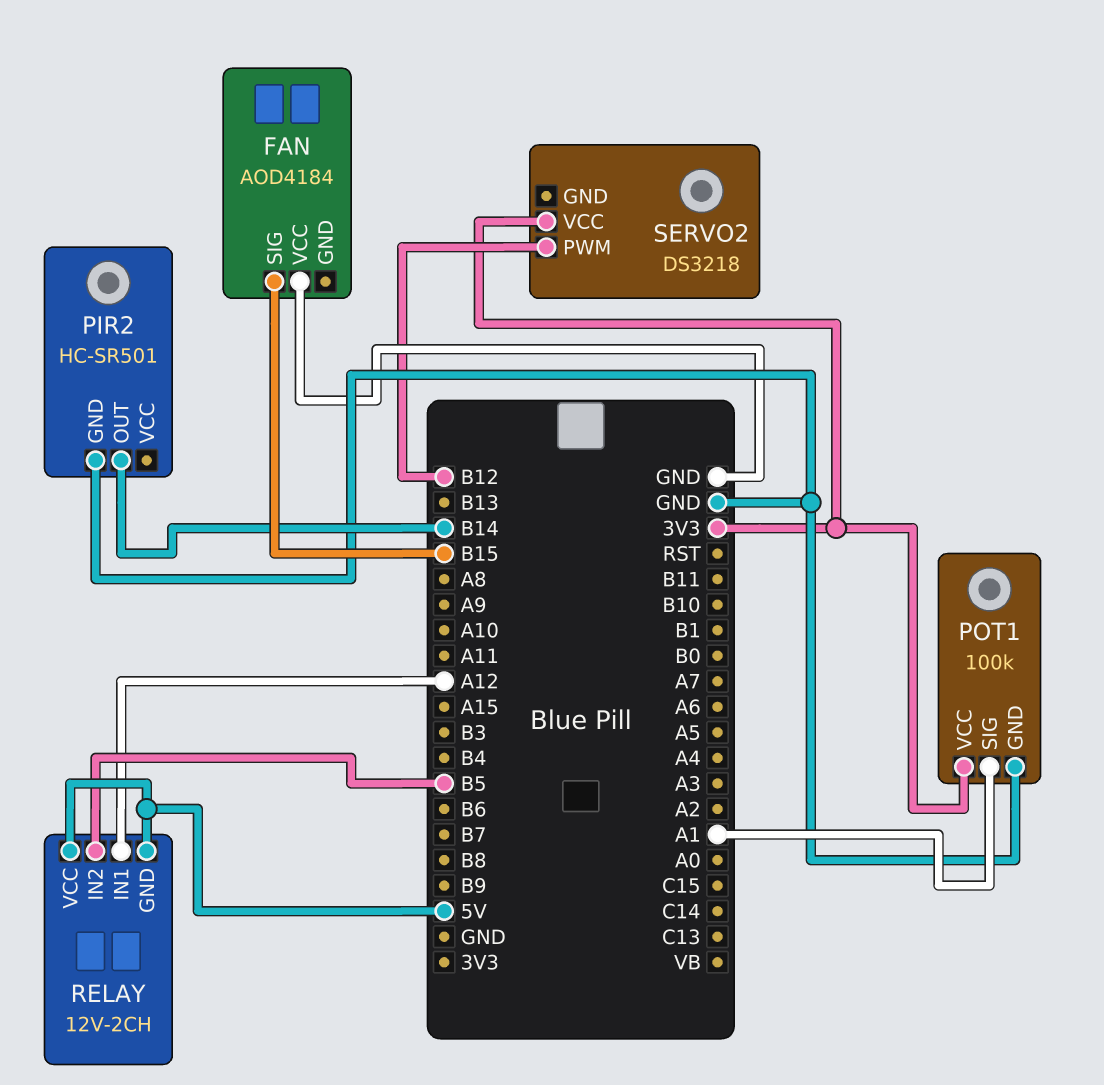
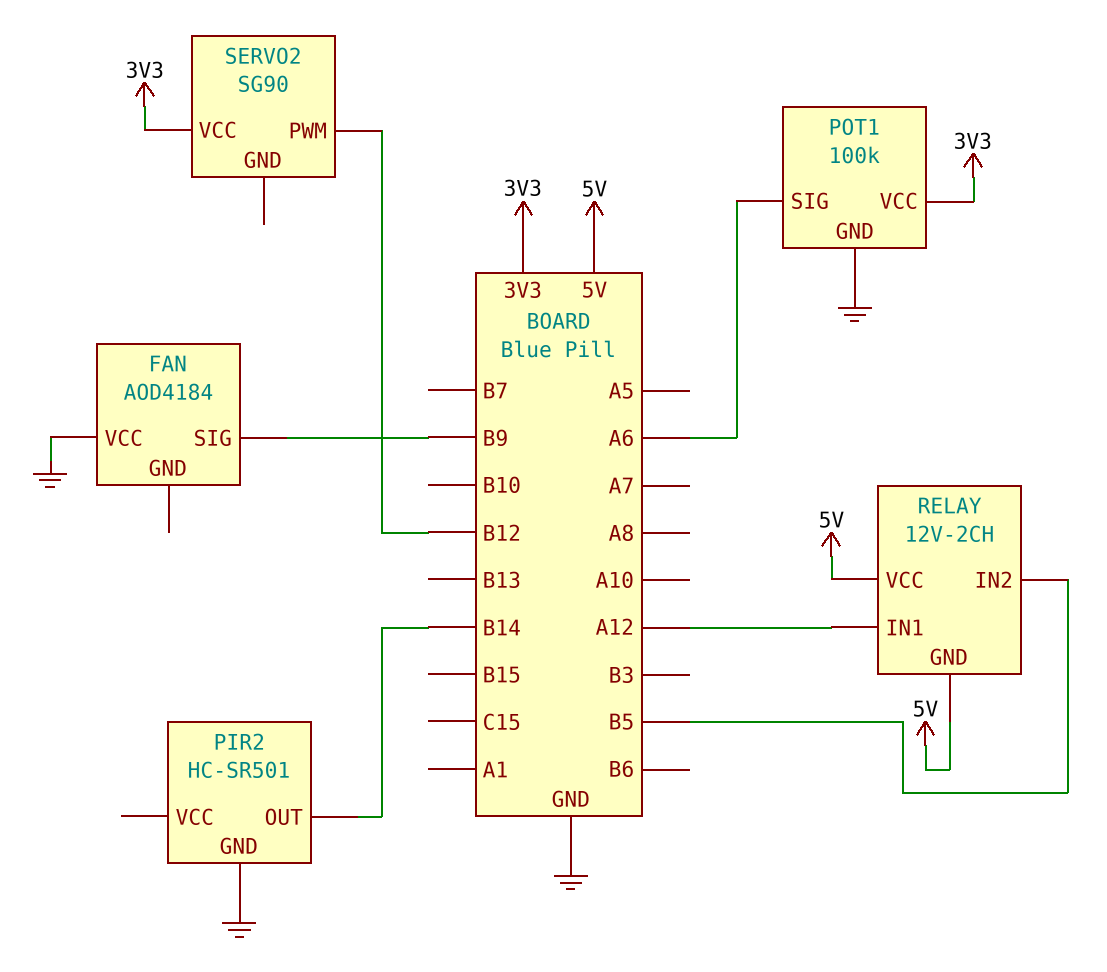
FAN pin SIG: B15 -> B9
POT1 pin SIG: A1 -> A6
SERVO2: DS3218 -> SG90

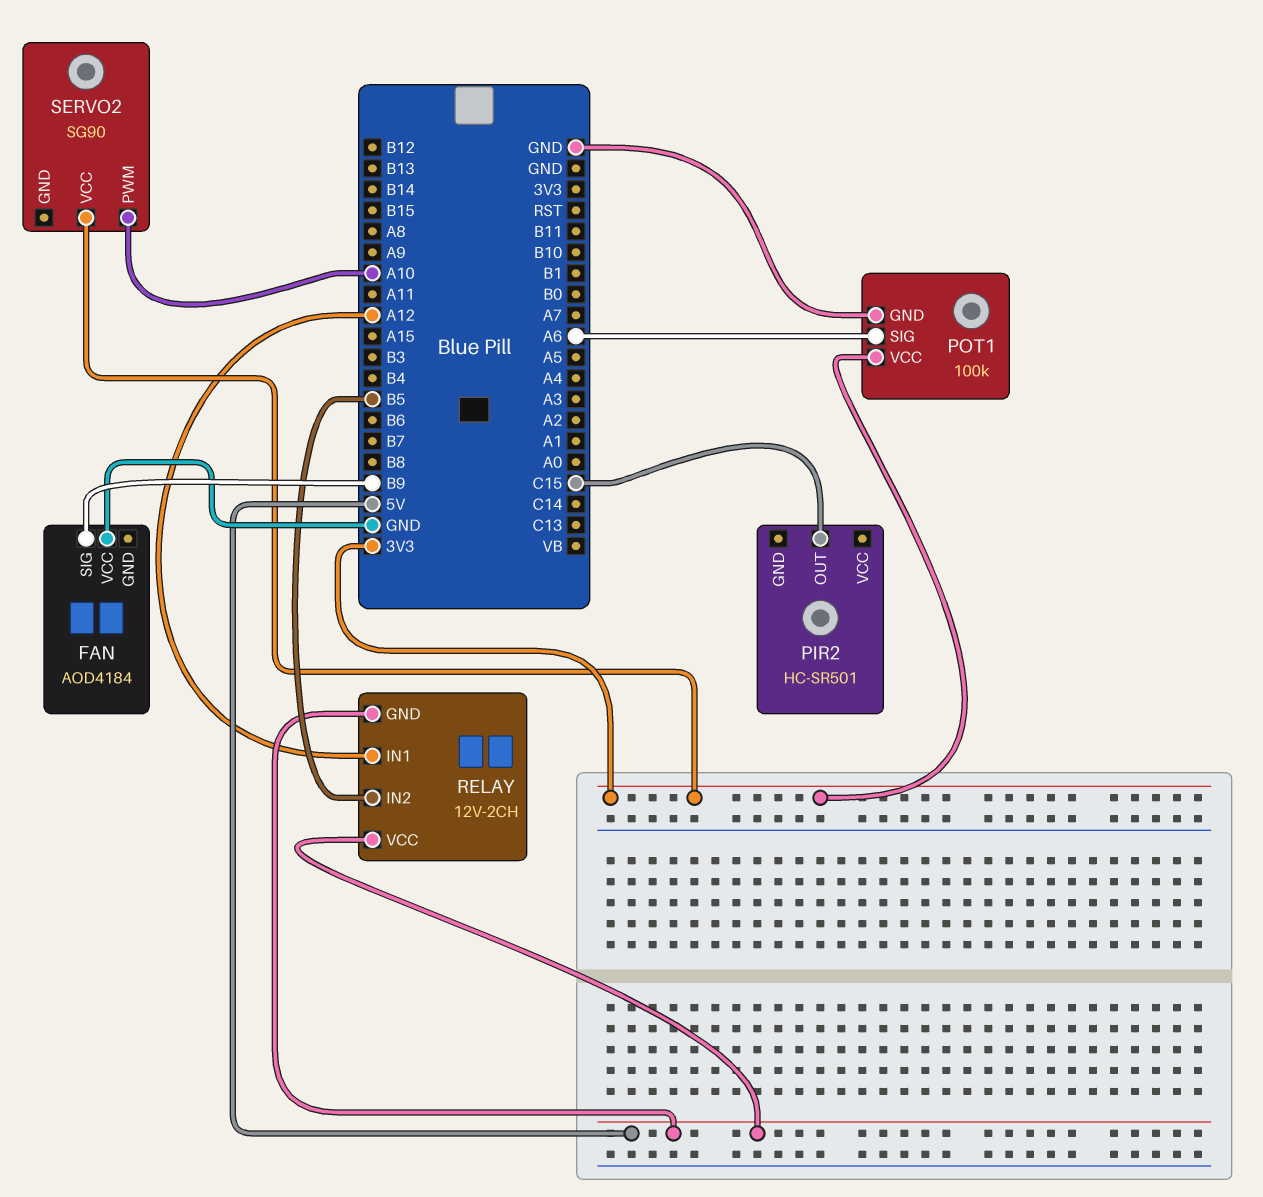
PIR2 pin GND: GND -> none
PIR2 pin OUT: B14 -> C15
SERVO2 pin PWM: B12 -> A10

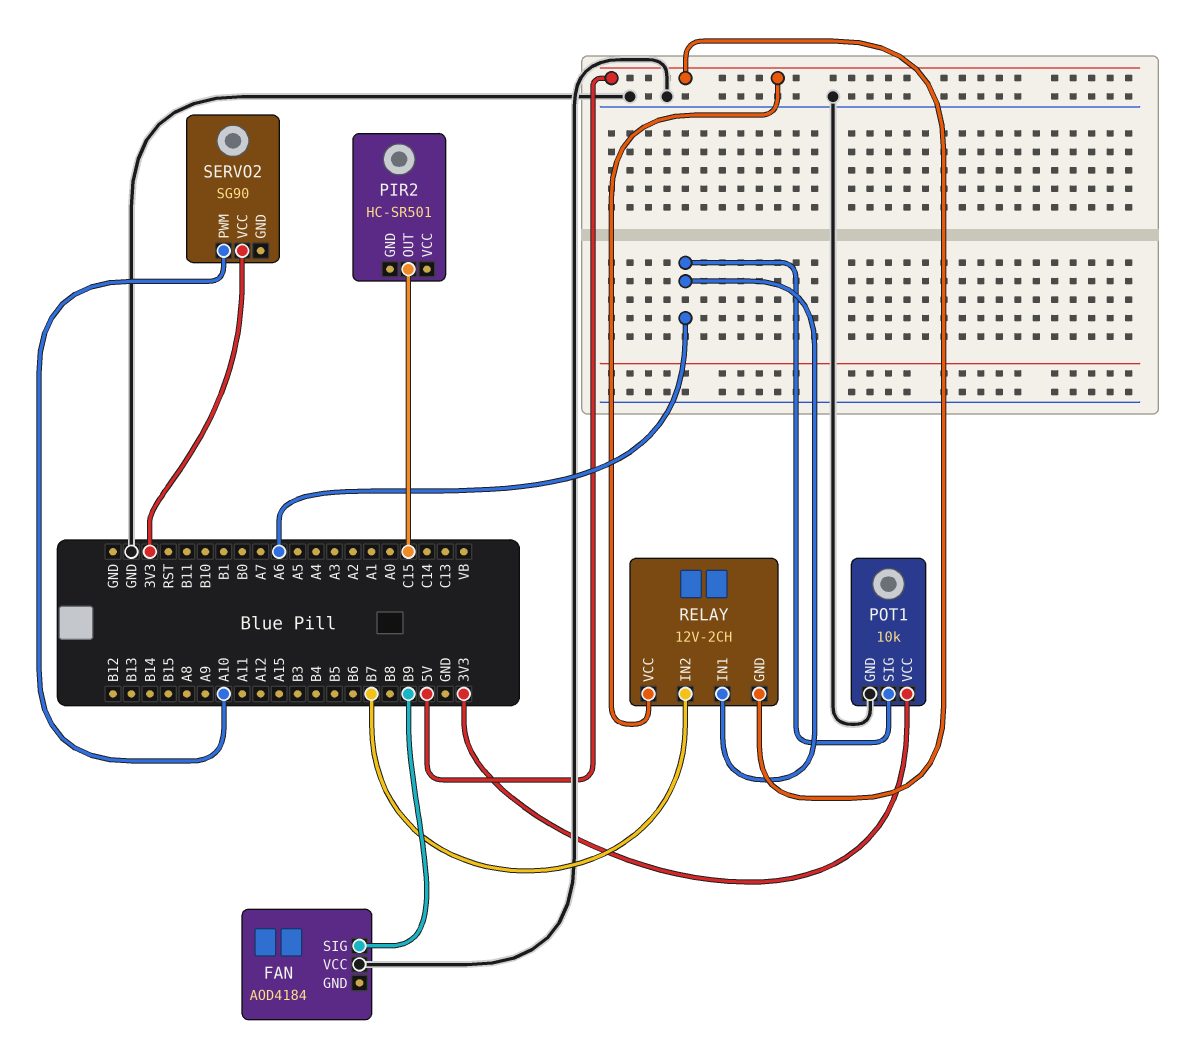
POT1: 100k -> 10k
RELAY pin IN1: A12 -> A6
RELAY pin IN2: B5 -> B7

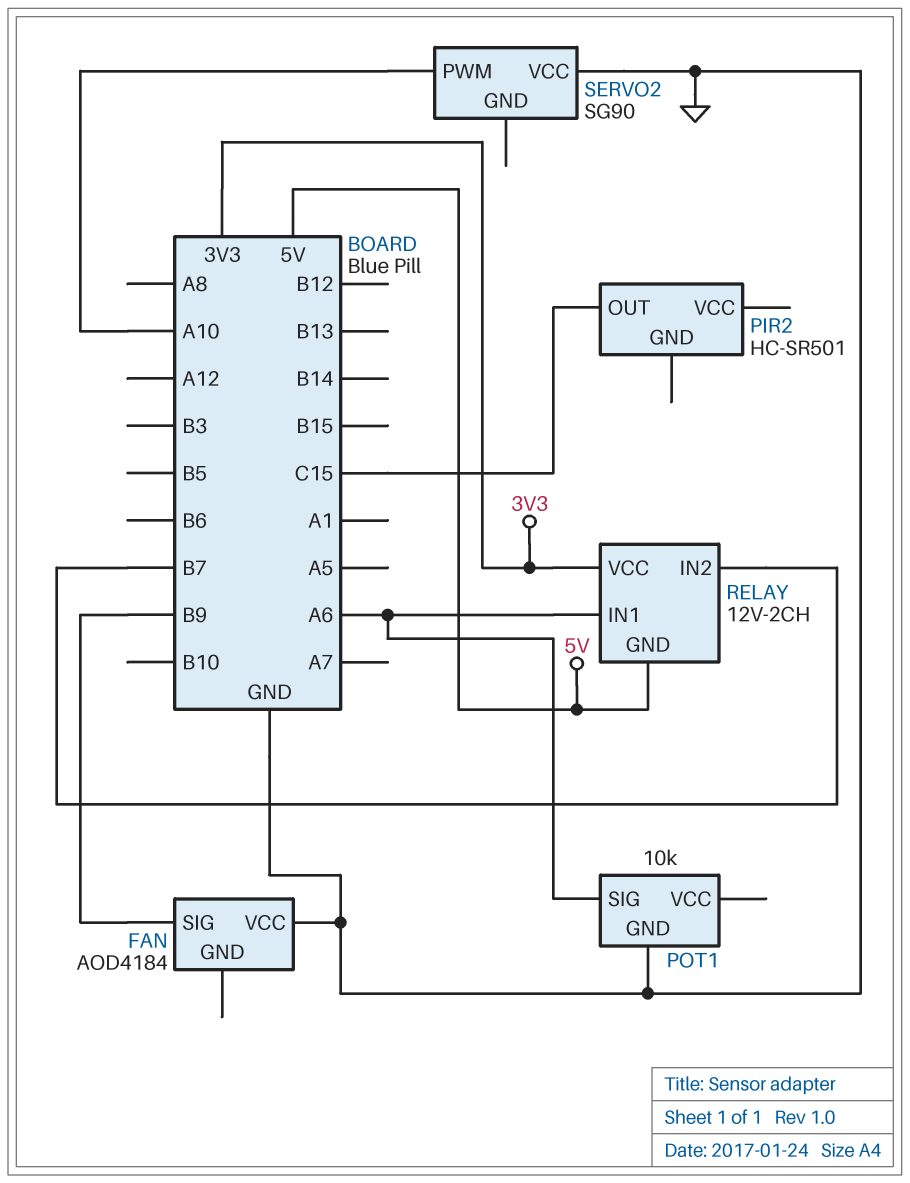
POT1 pin VCC: 3V3 -> none
RELAY pin VCC: 5V -> 3V3
SERVO2 pin VCC: 3V3 -> GND

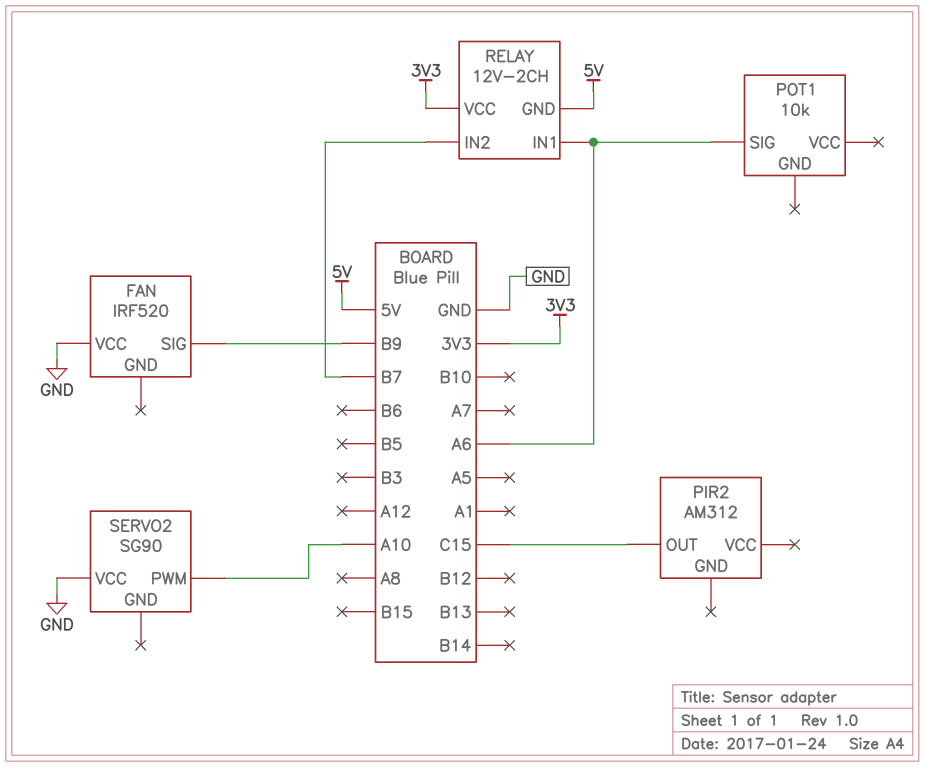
FAN: AOD4184 -> IRF520
PIR2: HC-SR501 -> AM312
POT1 pin GND: GND -> none

